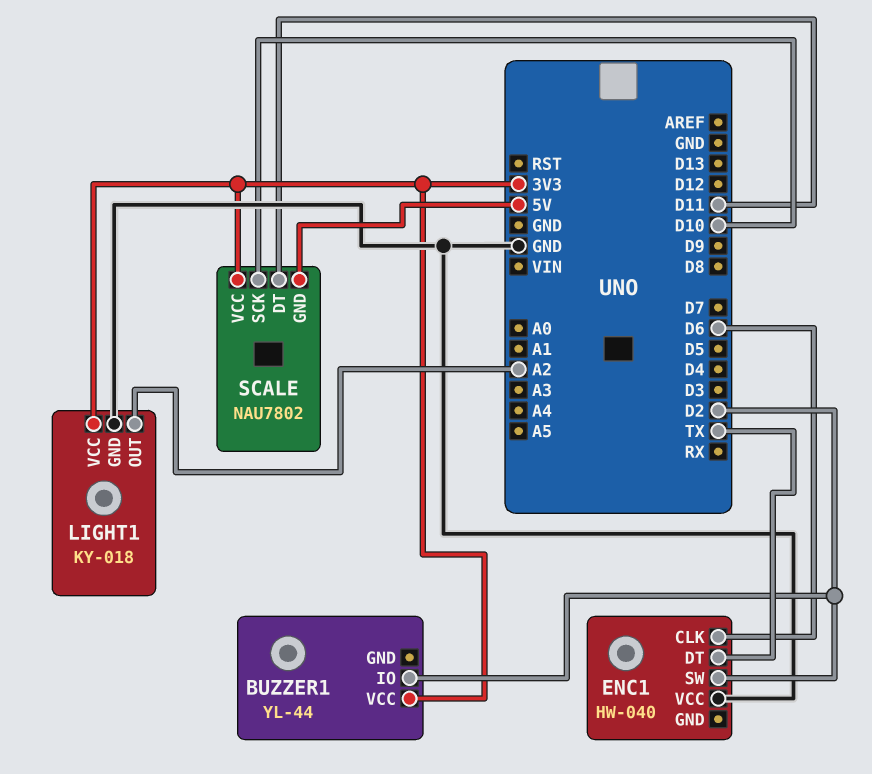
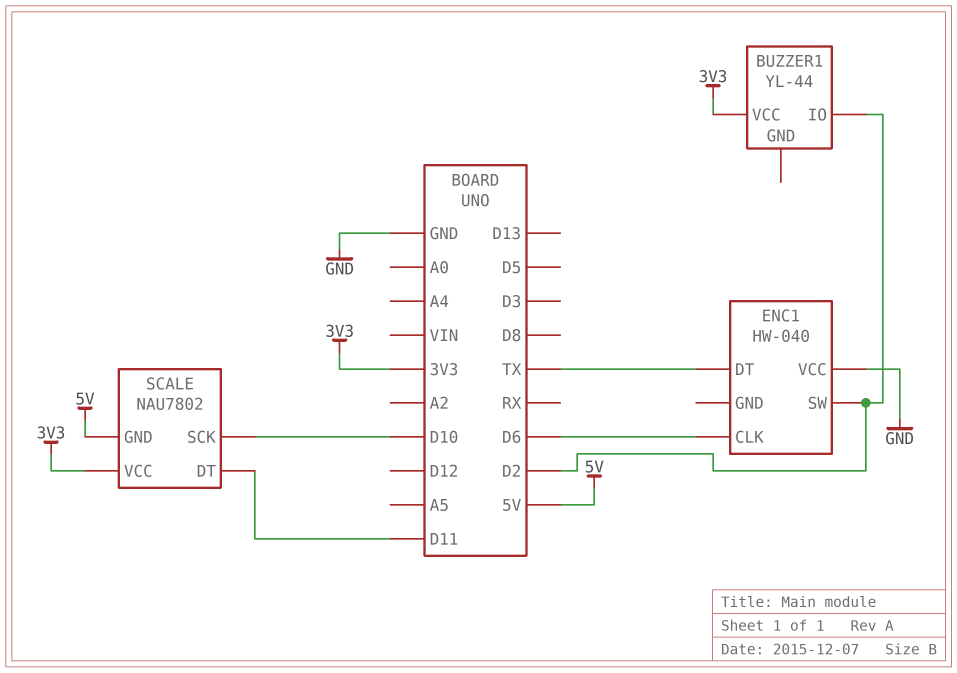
LIGHT1: KY-018 -> none
LIGHT1 pin GND: GND -> none
LIGHT1 pin OUT: A2 -> none
LIGHT1 pin VCC: 3V3 -> none

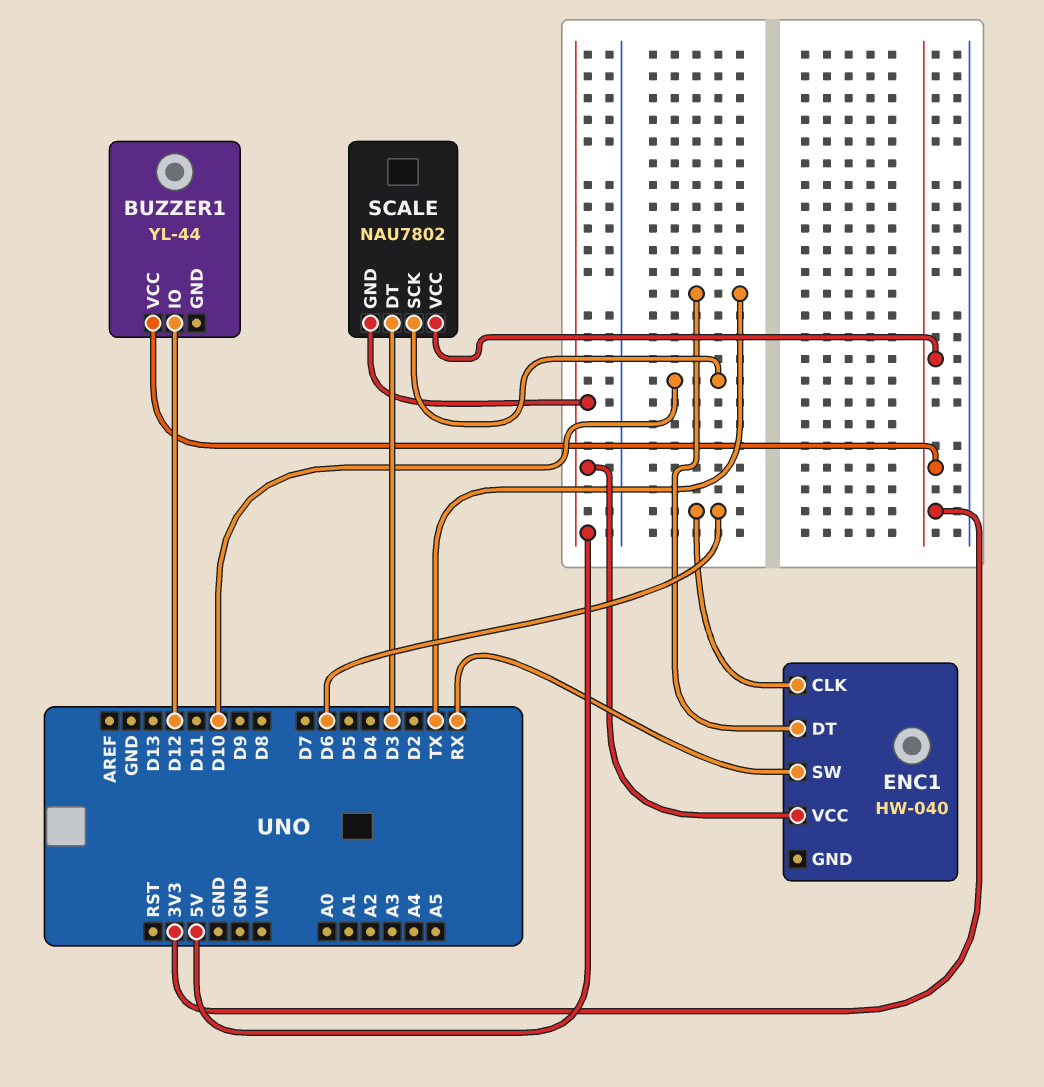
BUZZER1 pin IO: D2 -> D12
ENC1 pin SW: D2 -> RX
ENC1 pin VCC: GND -> 5V
SCALE pin DT: D11 -> D3

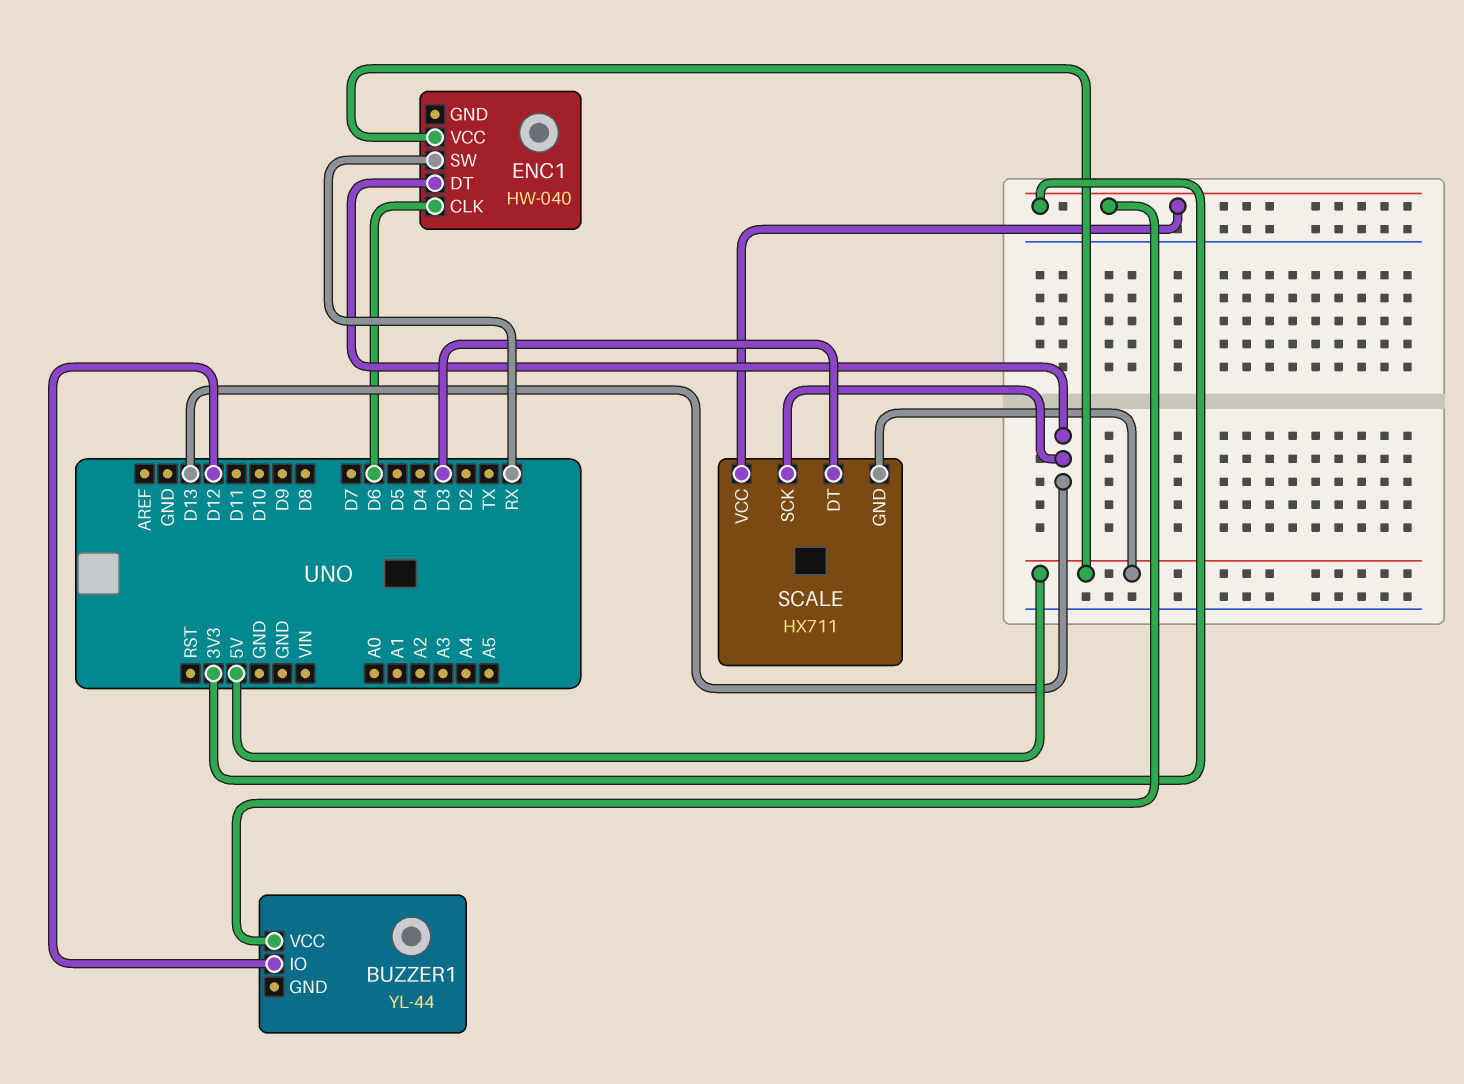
ENC1 pin DT: TX -> D13
SCALE: NAU7802 -> HX711
SCALE pin SCK: D10 -> D13

